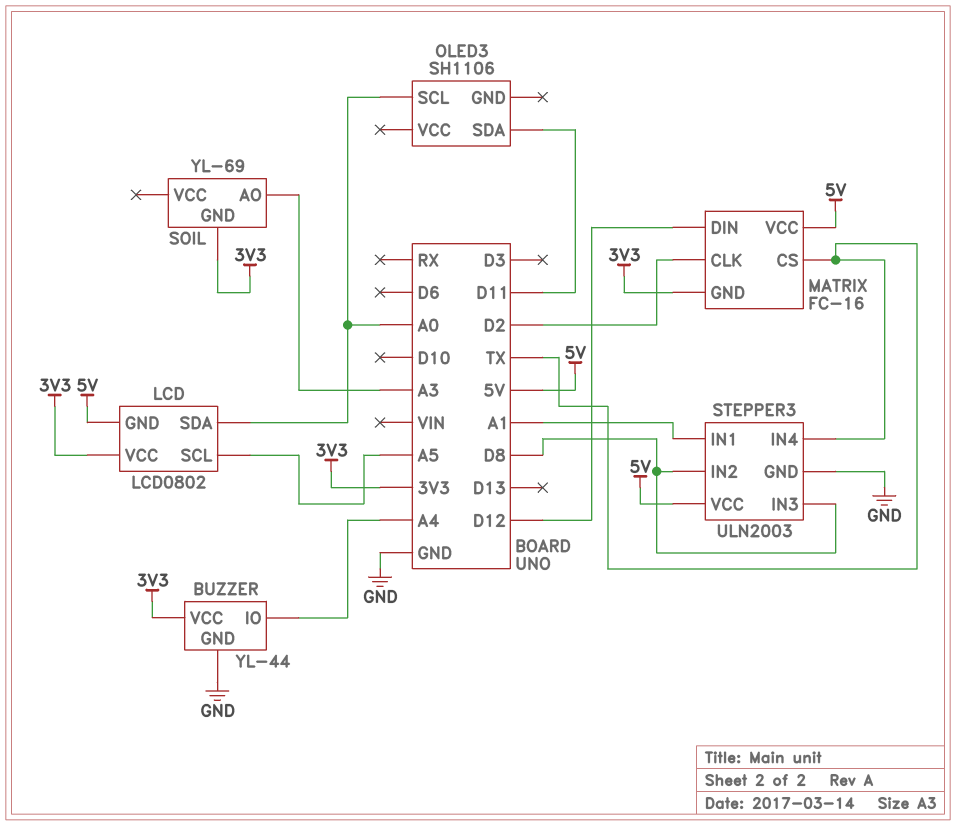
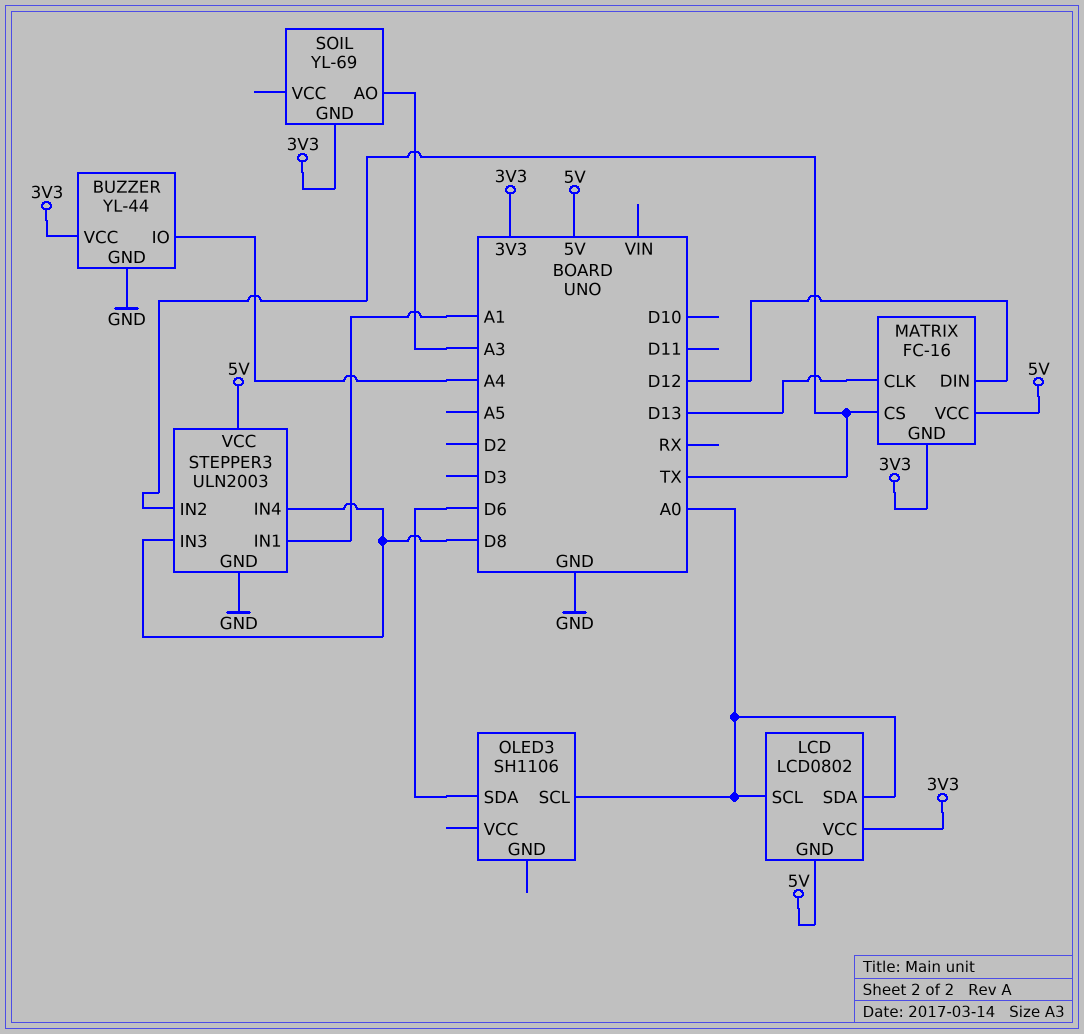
LCD pin SCL: A5 -> A0
MATRIX pin CLK: D2 -> D13
OLED3 pin SDA: D11 -> D6
STEPPER3 pin IN2: D8 -> TX
STEPPER3 pin IN4: TX -> D8

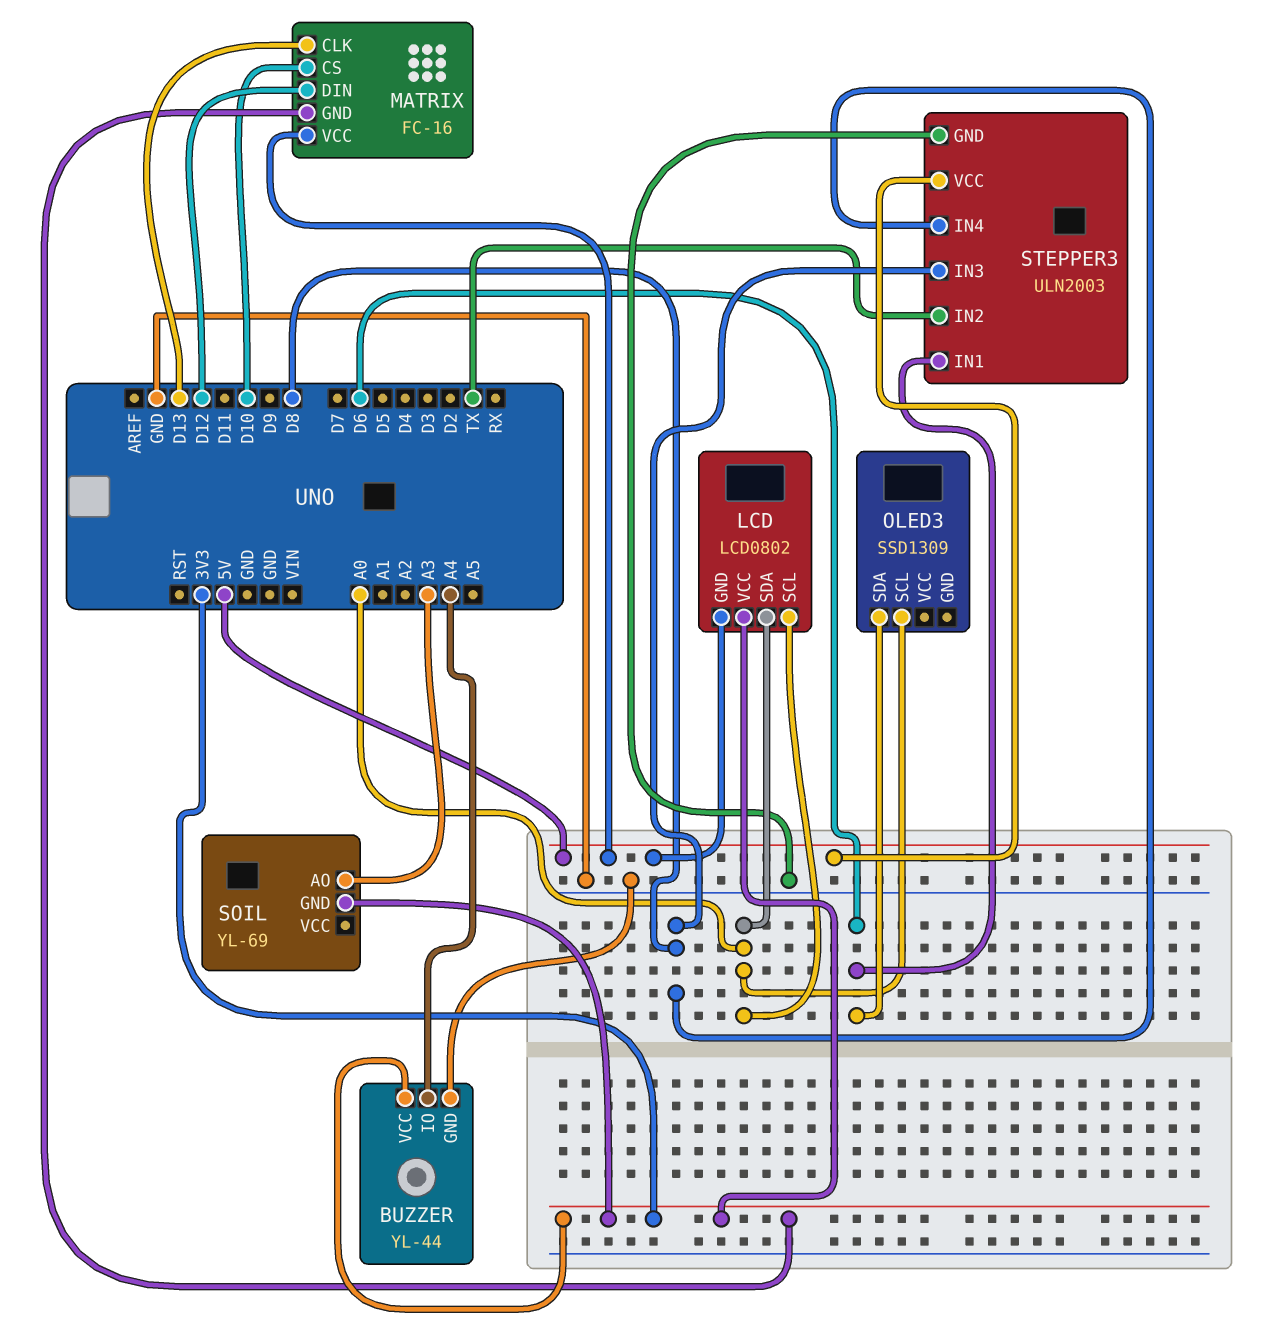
MATRIX pin CS: TX -> D10
OLED3: SH1106 -> SSD1309
STEPPER3 pin IN1: A1 -> D6

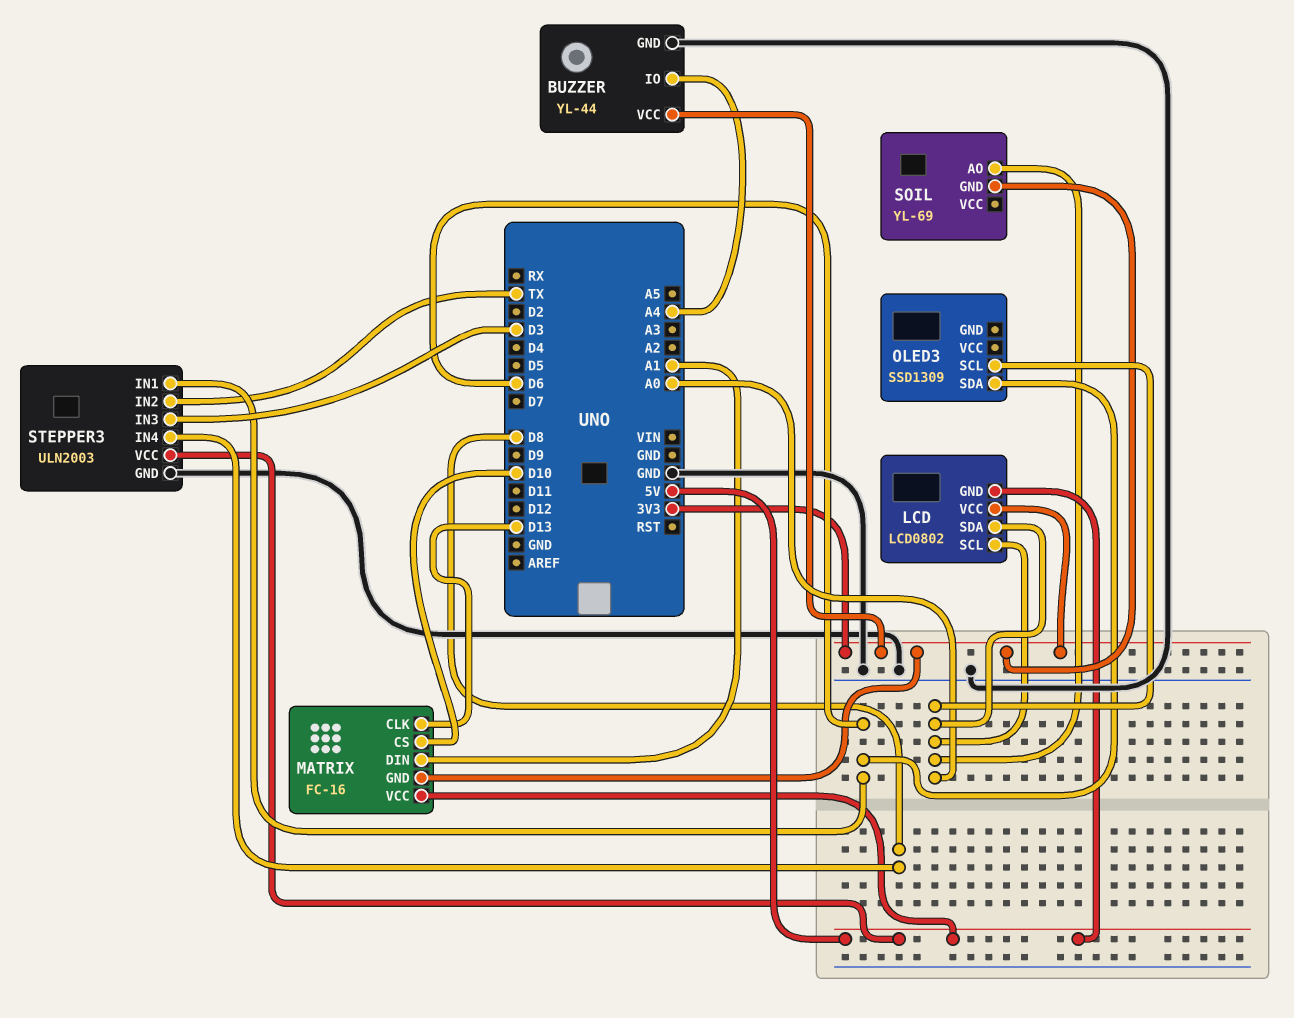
MATRIX pin DIN: D12 -> A1
SOIL pin AO: A3 -> A0
STEPPER3 pin IN3: D8 -> D3

